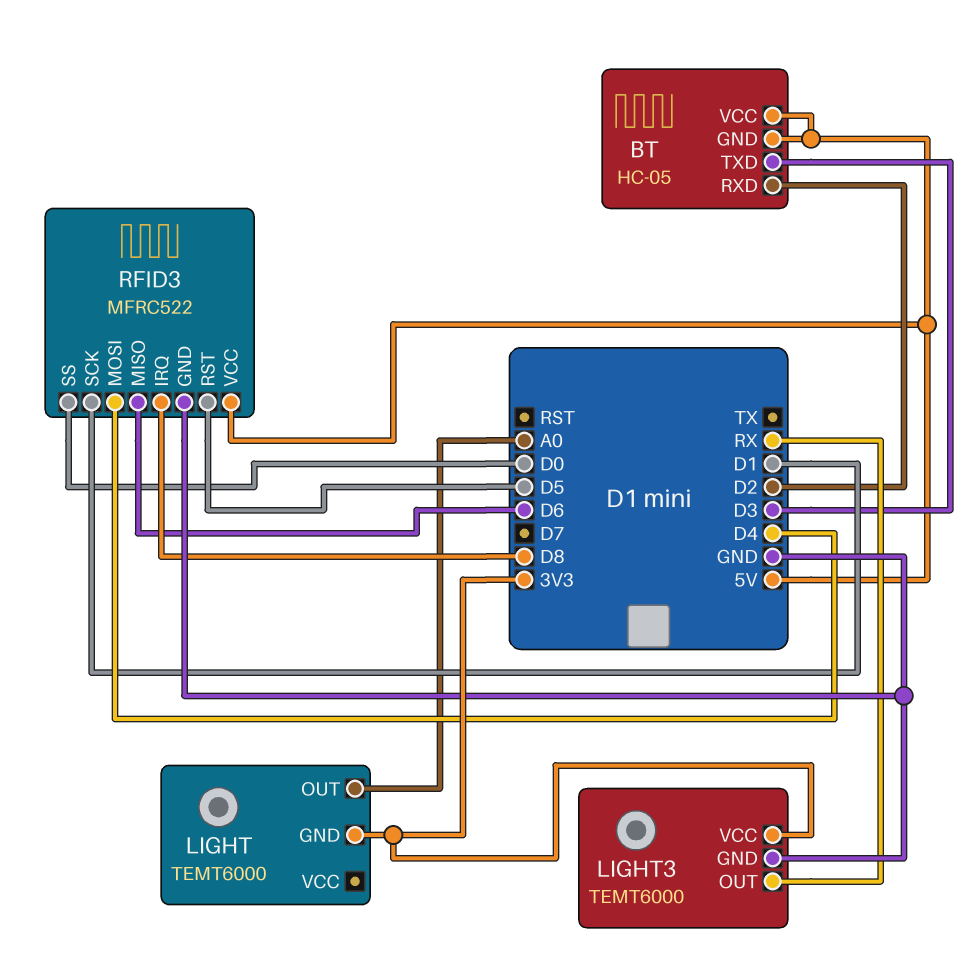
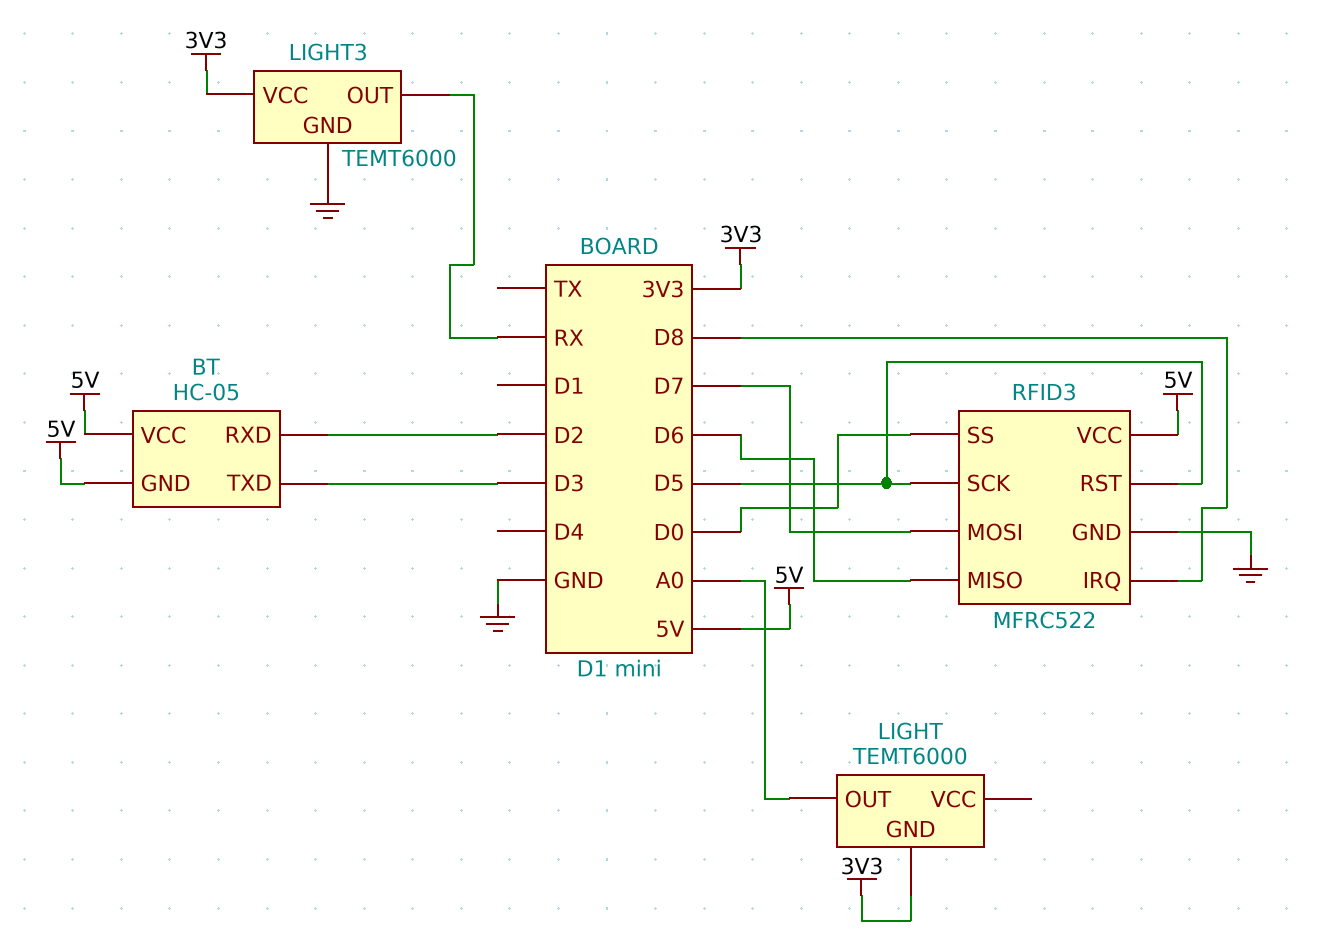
RFID3 pin MOSI: D4 -> D7
RFID3 pin SCK: D1 -> D5

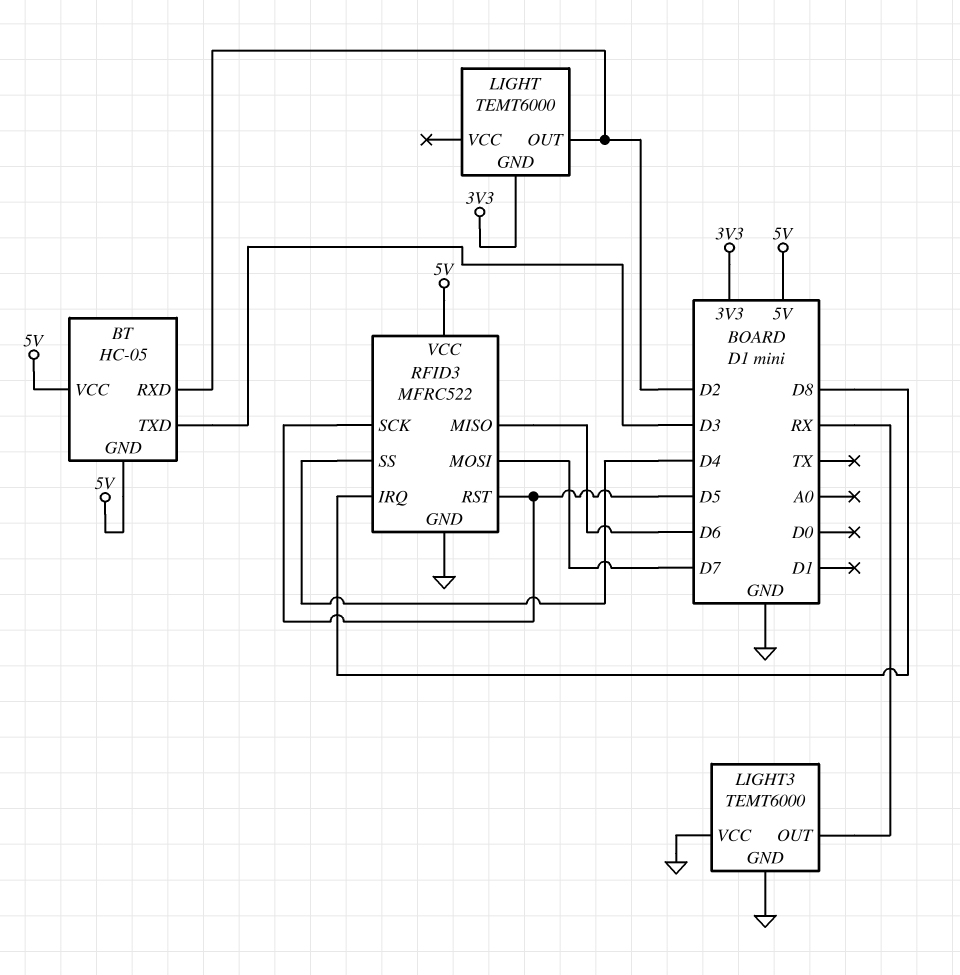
LIGHT pin OUT: A0 -> D2
LIGHT3 pin VCC: 3V3 -> GND
RFID3 pin SS: D0 -> D4

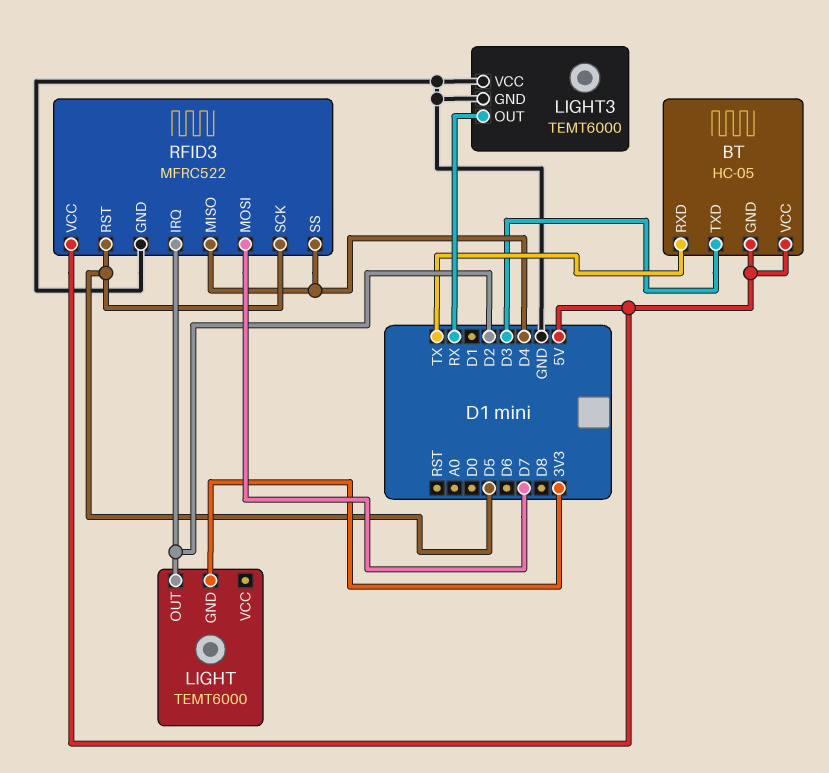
BT pin RXD: D2 -> TX
RFID3 pin IRQ: D8 -> D2
RFID3 pin MISO: D6 -> D4

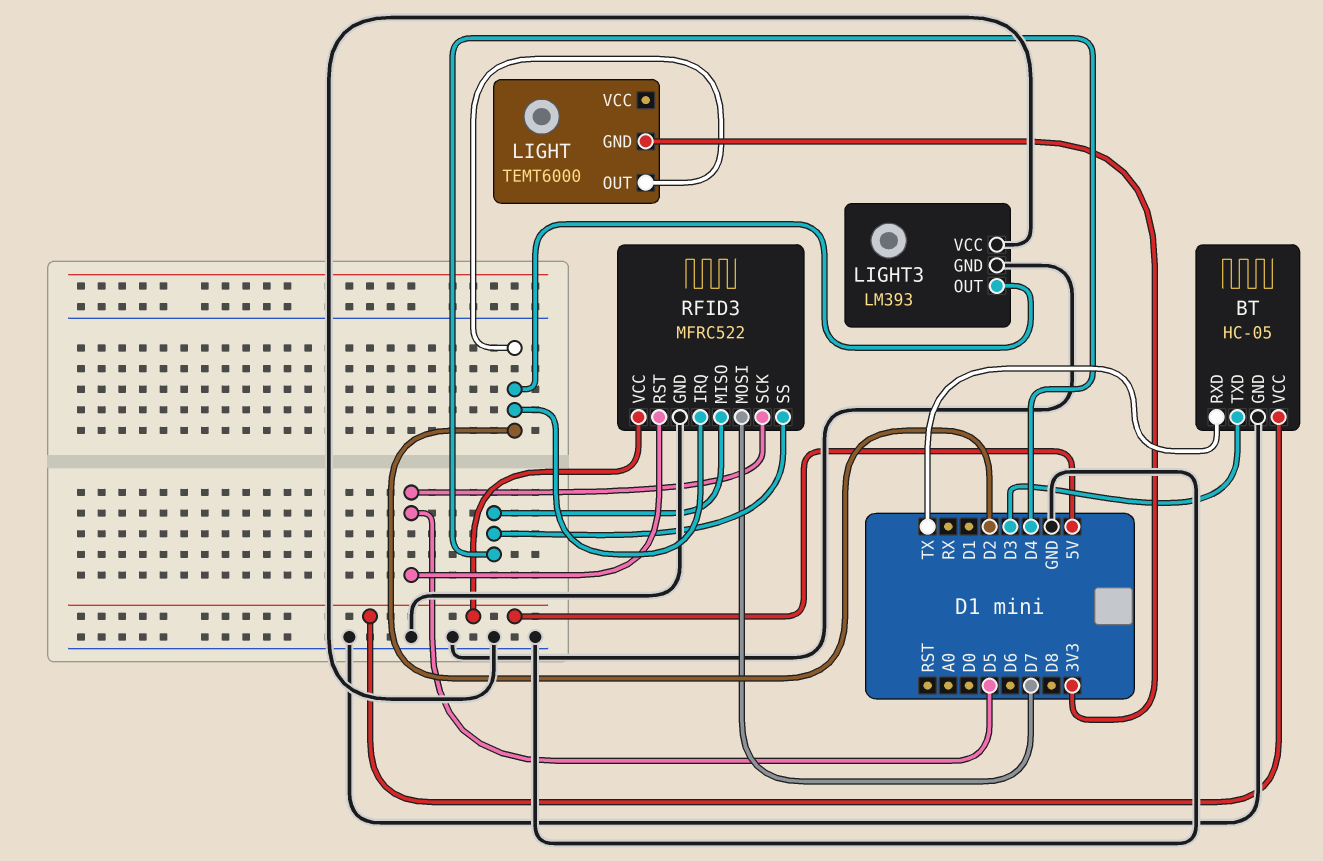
BT pin GND: 5V -> GND
LIGHT3: TEMT6000 -> LM393
LIGHT3 pin OUT: RX -> D2

